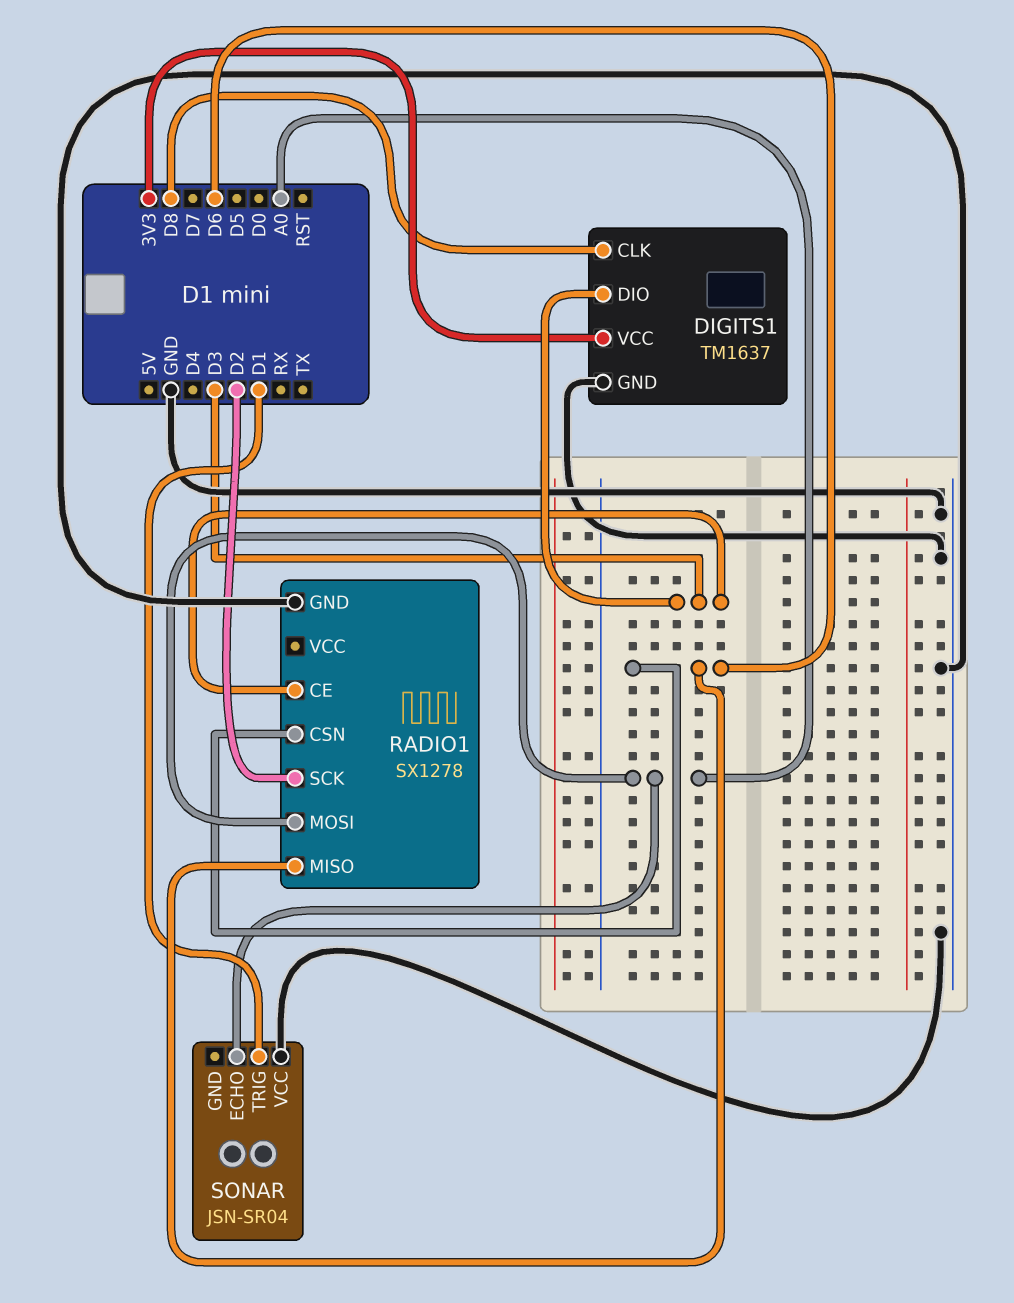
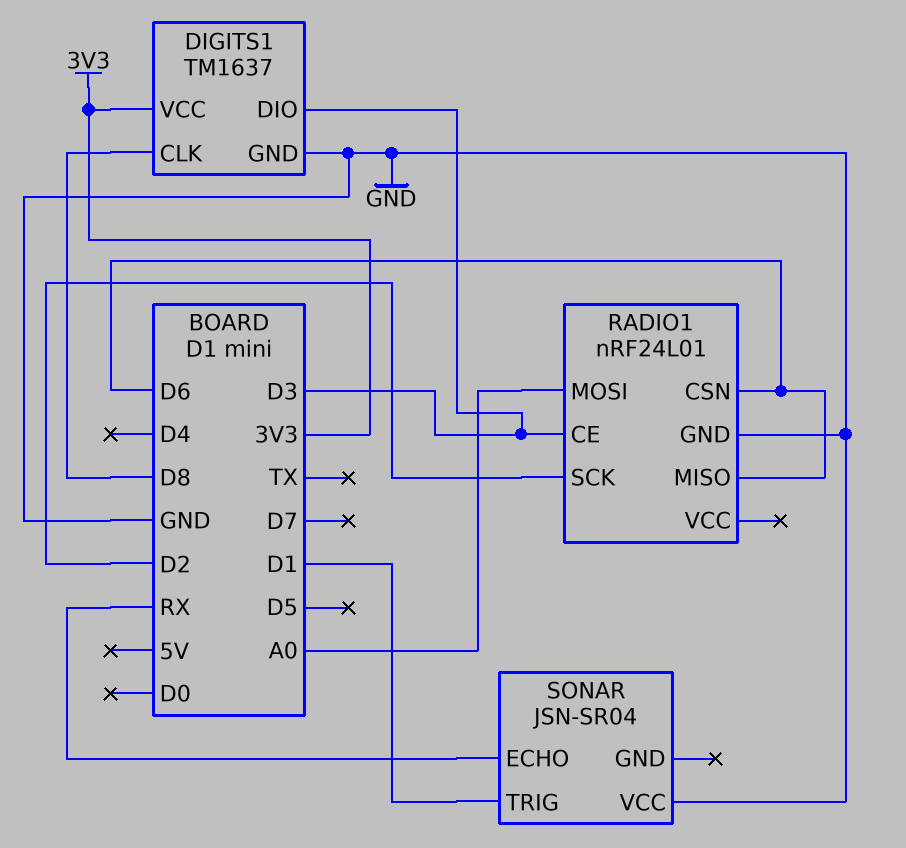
RADIO1: SX1278 -> nRF24L01
SONAR pin ECHO: A0 -> RX

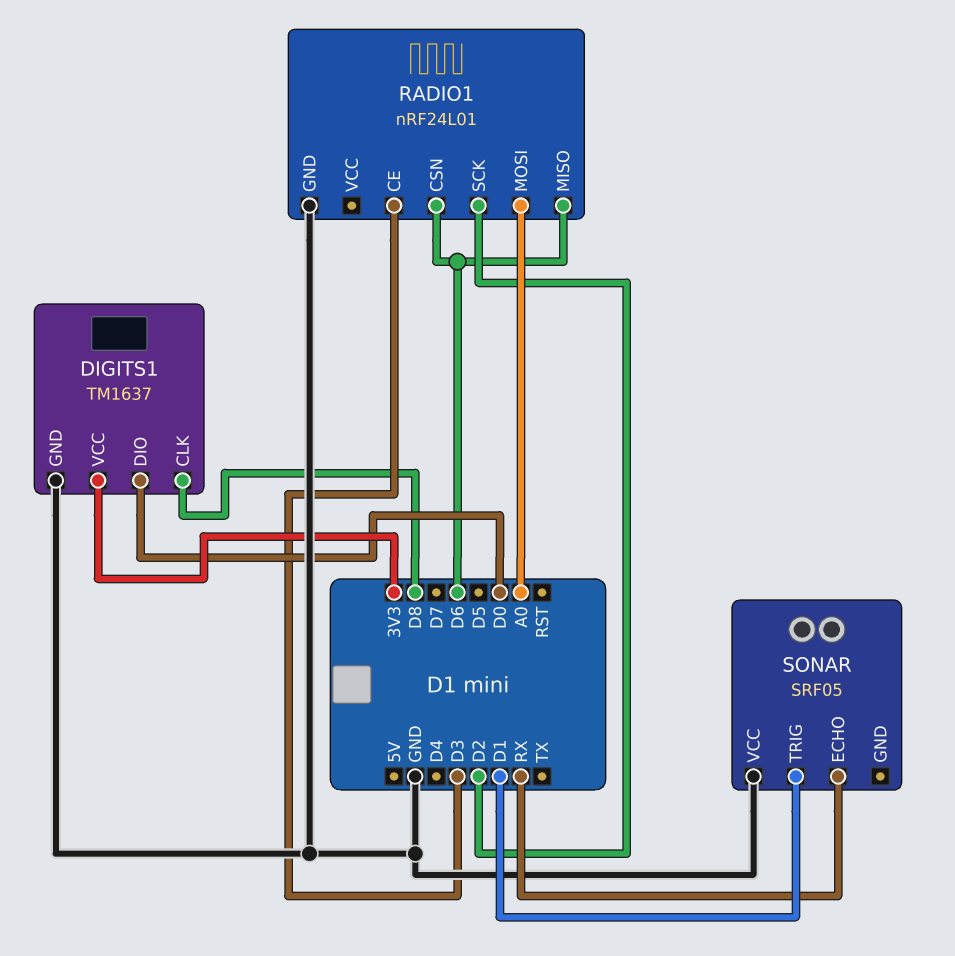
DIGITS1 pin DIO: D3 -> D0
SONAR: JSN-SR04 -> SRF05

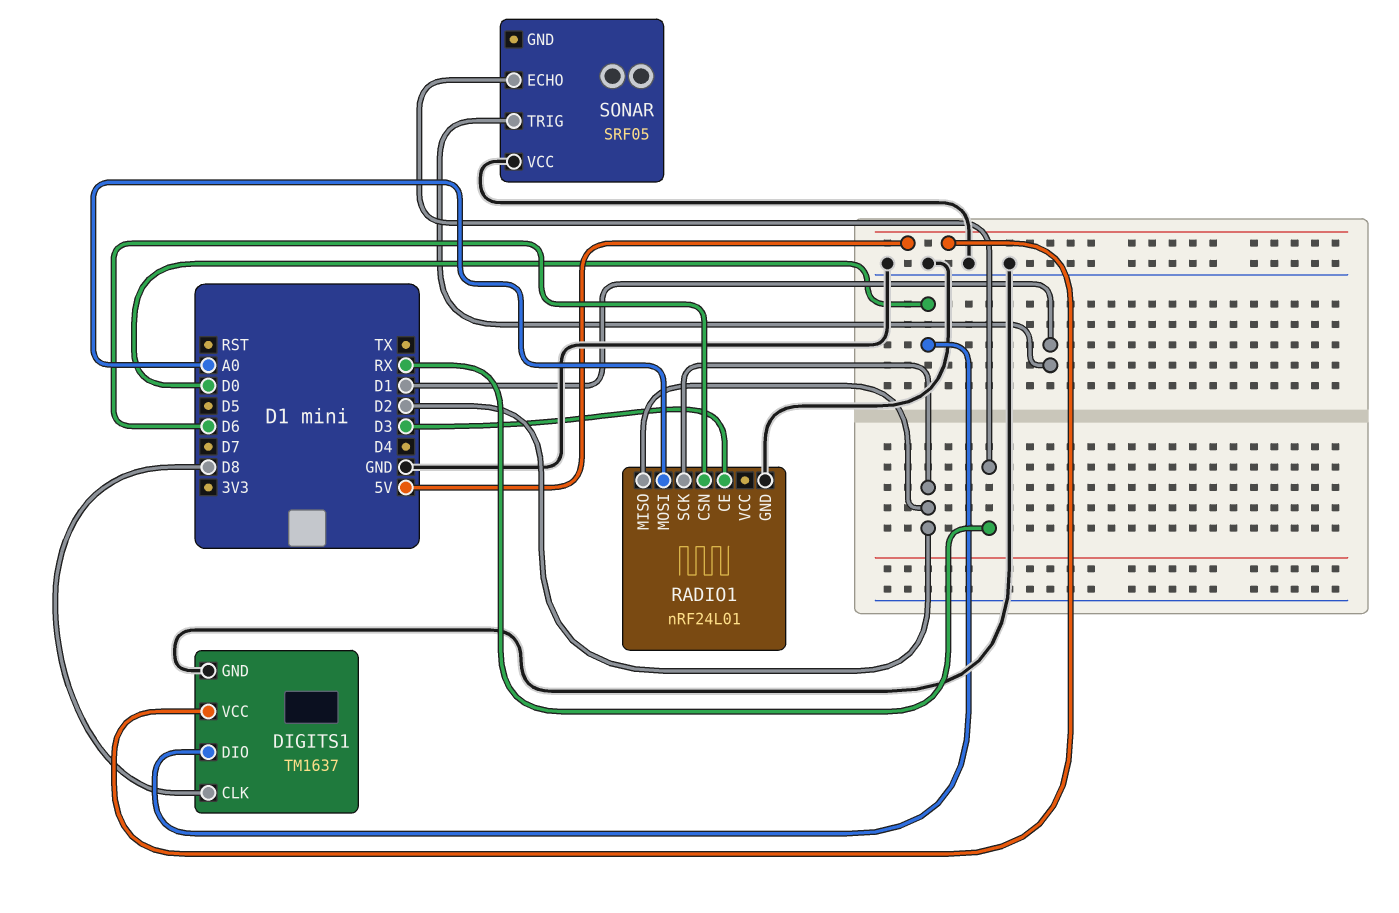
DIGITS1 pin VCC: 3V3 -> 5V
RADIO1 pin MISO: D6 -> D2

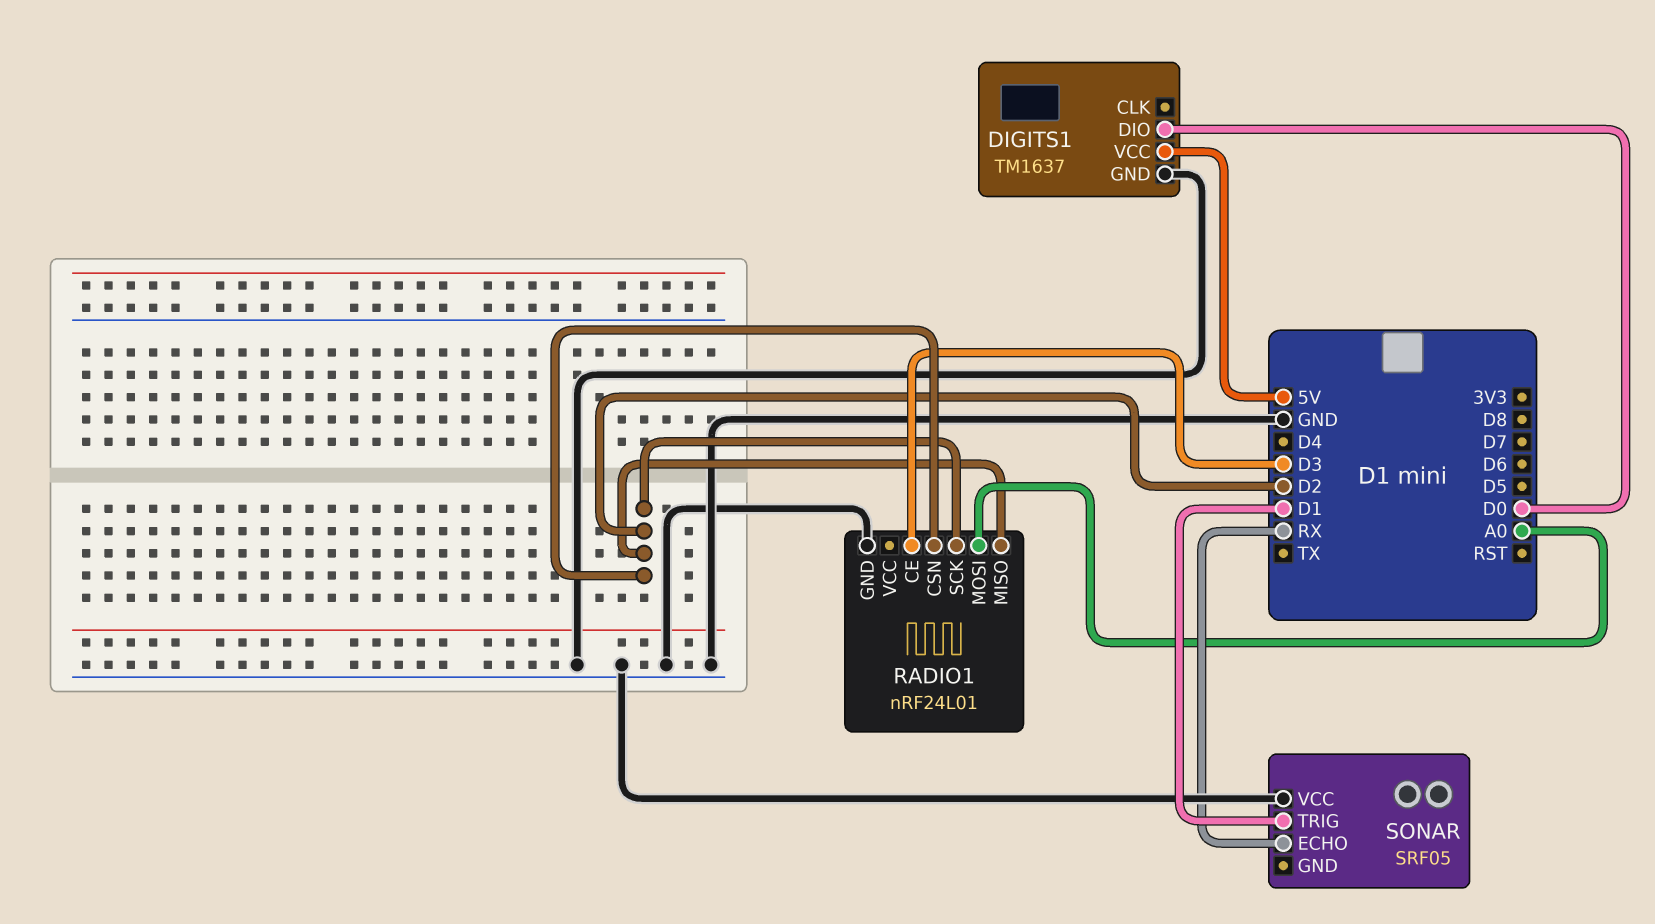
DIGITS1 pin CLK: D8 -> none
RADIO1 pin CSN: D6 -> D2

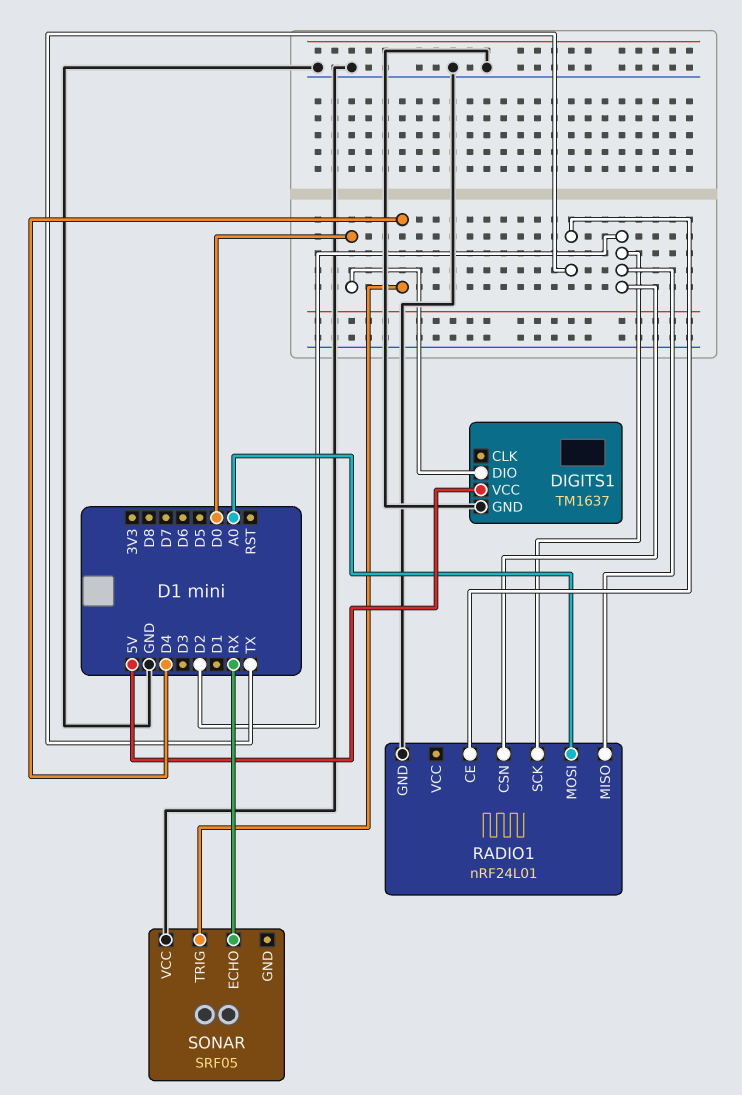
RADIO1 pin CE: D3 -> TX
SONAR pin TRIG: D1 -> D4

